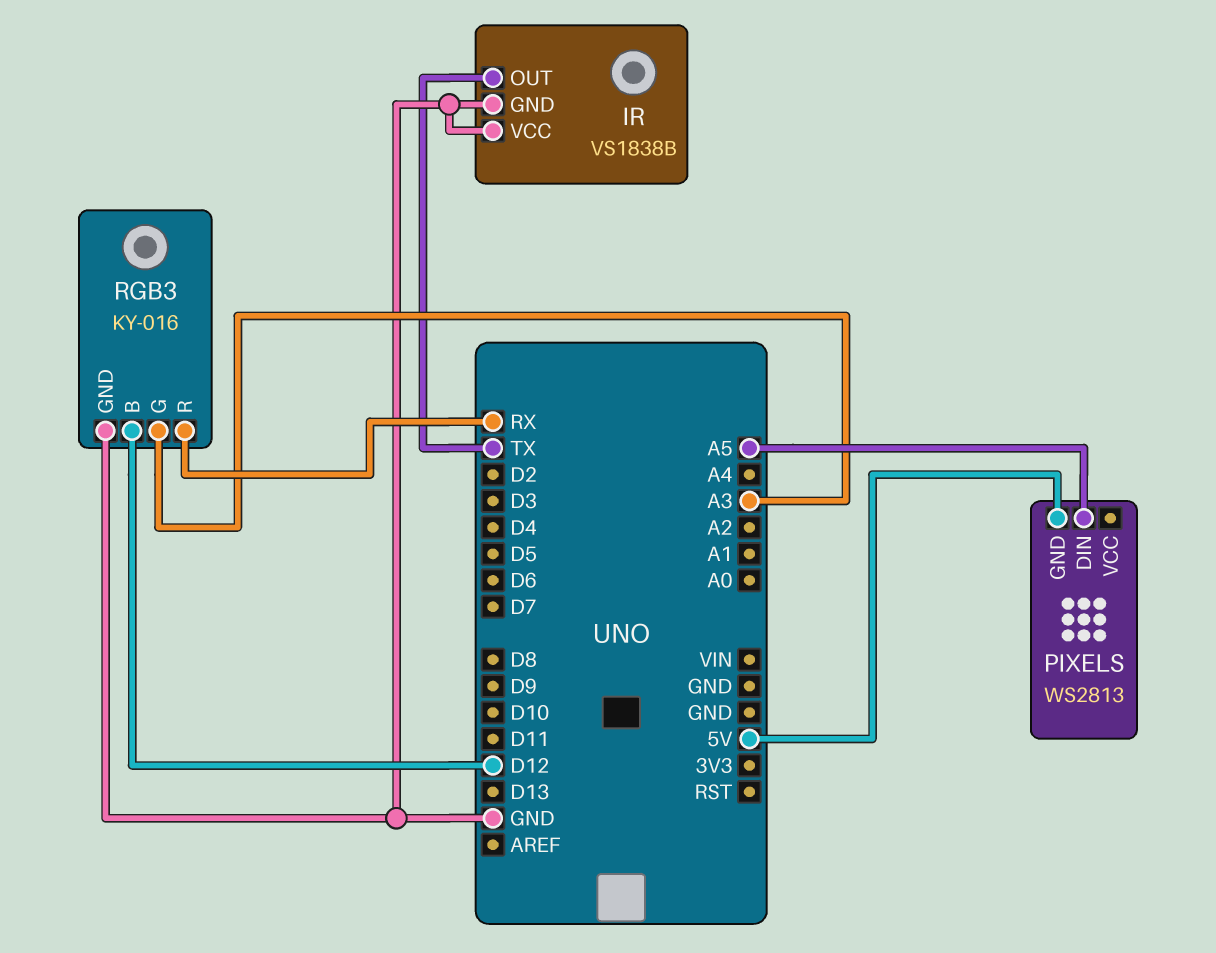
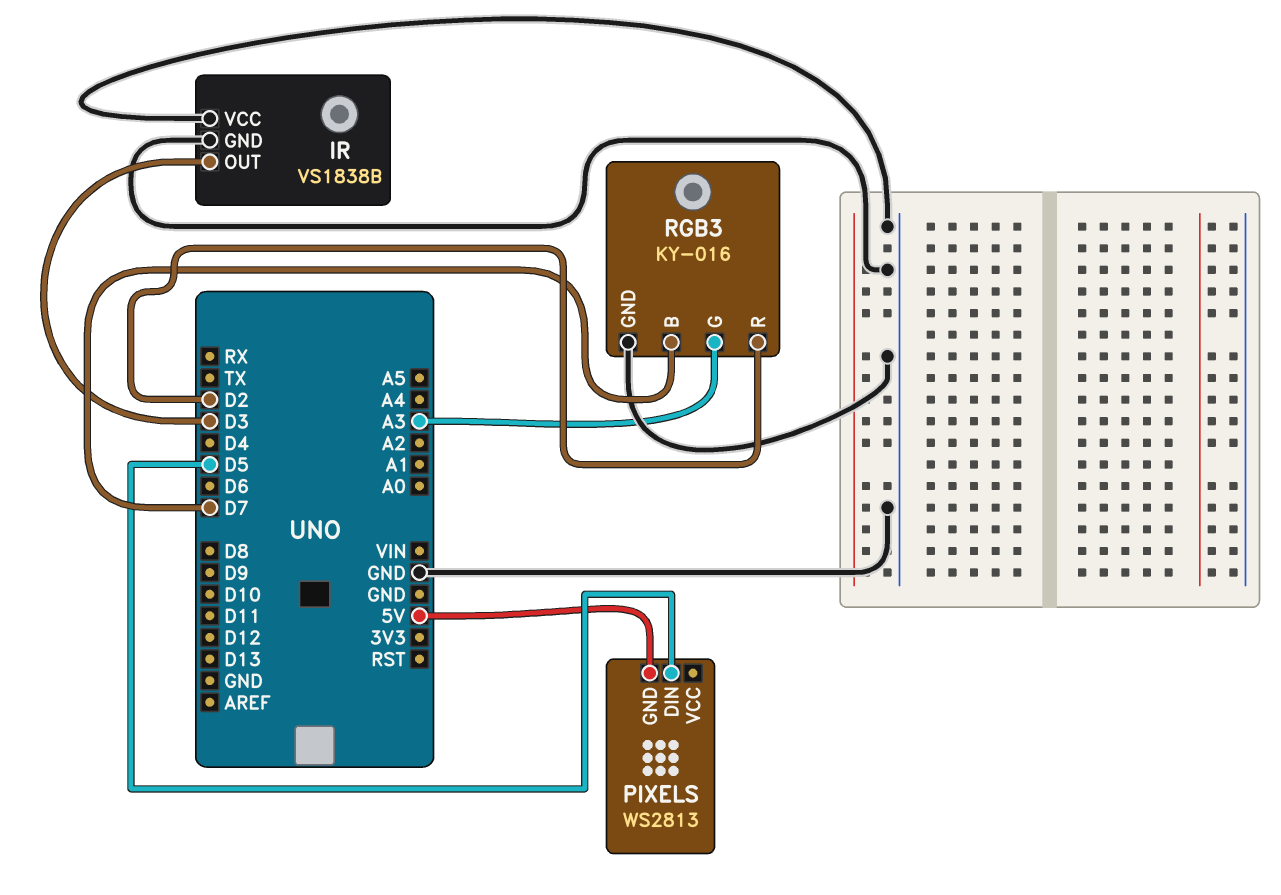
IR pin OUT: TX -> D3
PIXELS pin DIN: A5 -> D5
RGB3 pin B: D12 -> D7
RGB3 pin R: RX -> D2

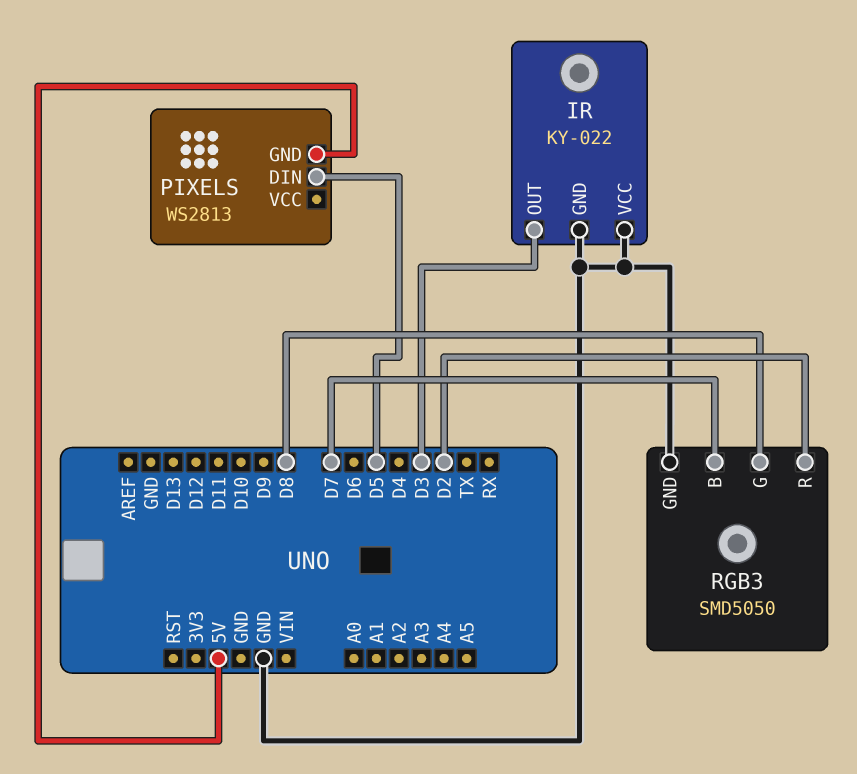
IR: VS1838B -> KY-022
RGB3: KY-016 -> SMD5050
RGB3 pin G: A3 -> D8

